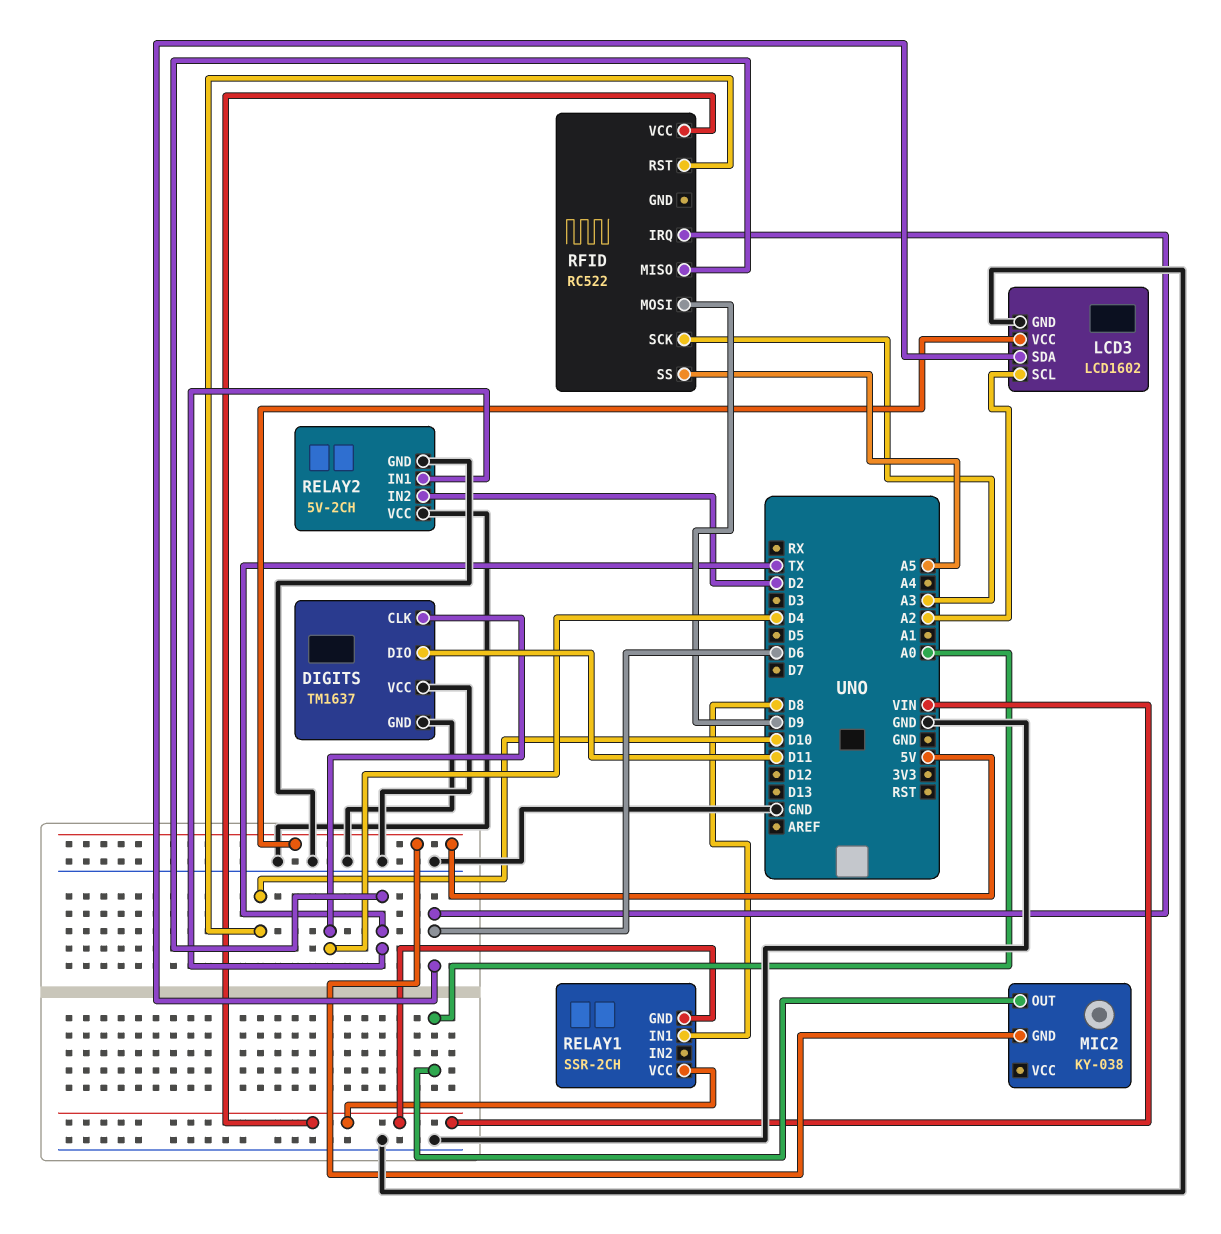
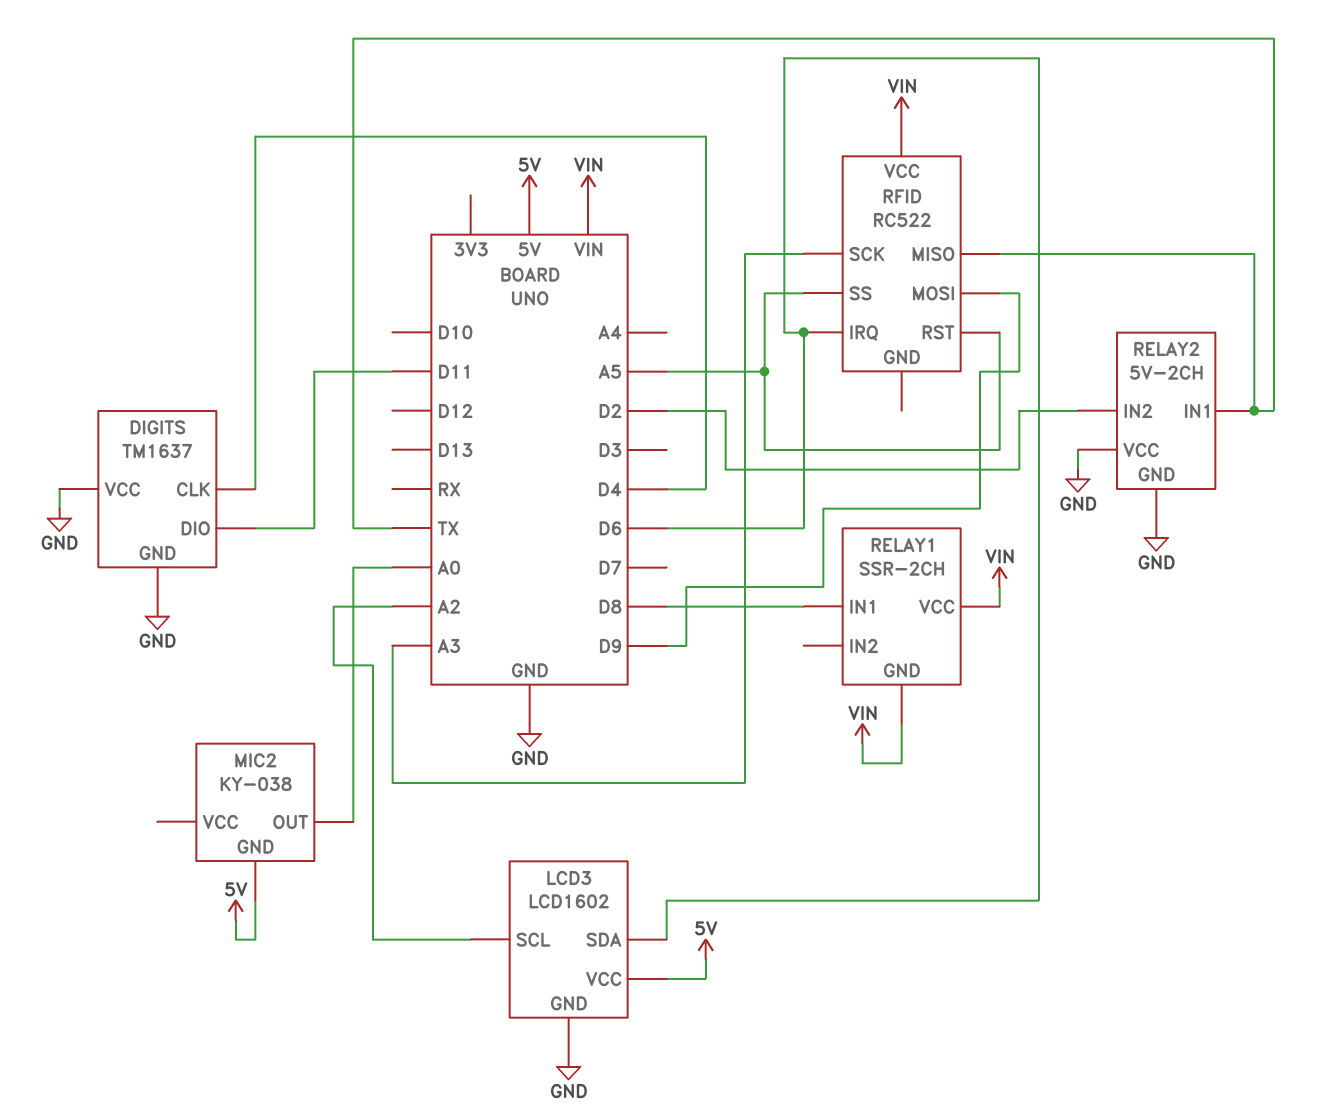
RFID pin RST: D10 -> A5

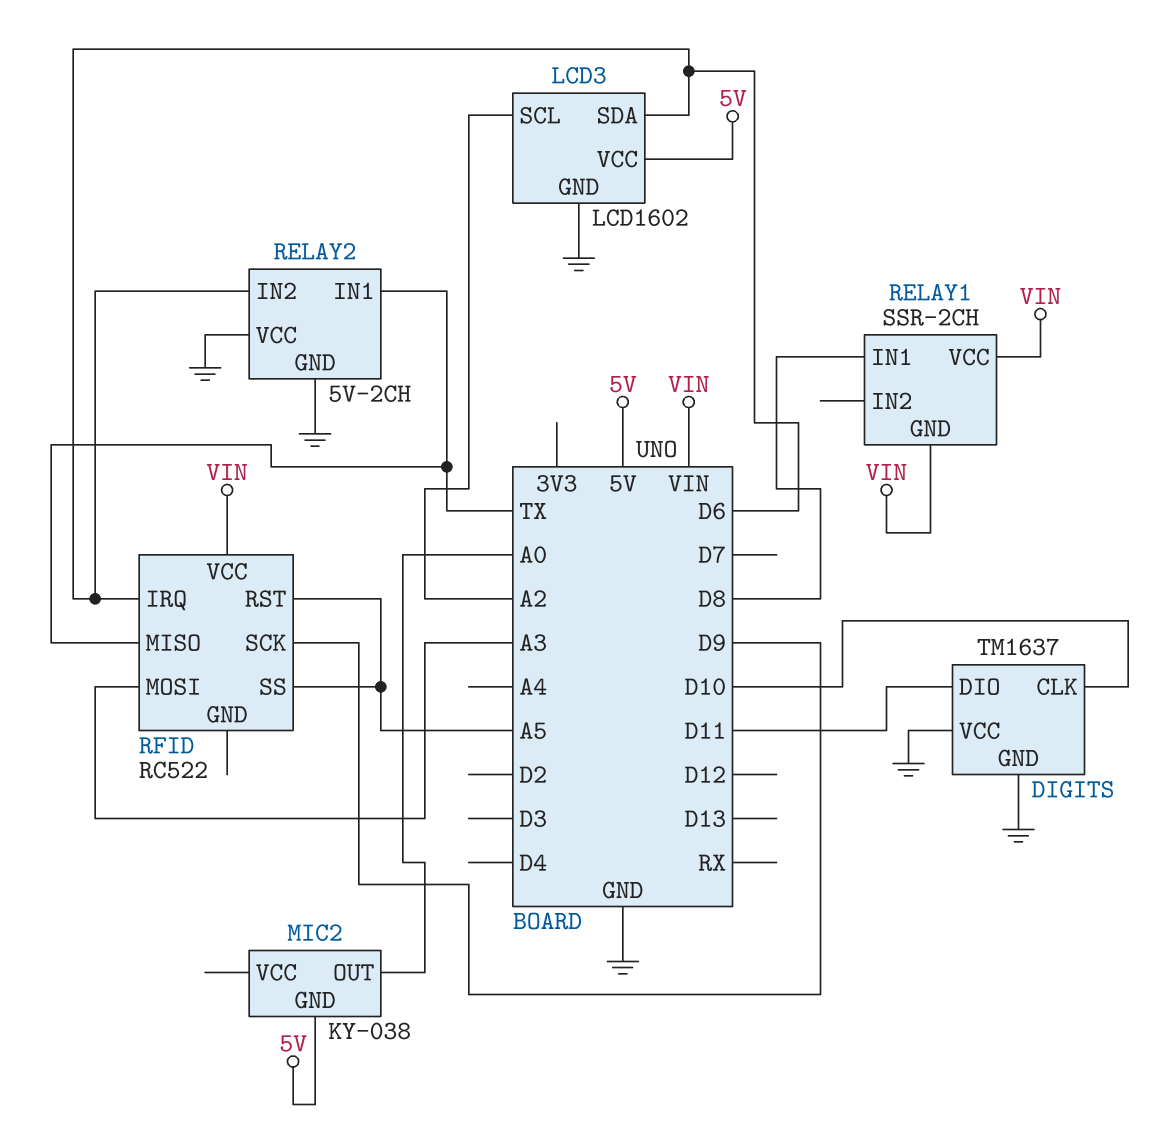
DIGITS pin CLK: D4 -> D10
RELAY2 pin IN2: D2 -> D6
RFID pin MOSI: D9 -> A3
RFID pin SCK: A3 -> D9

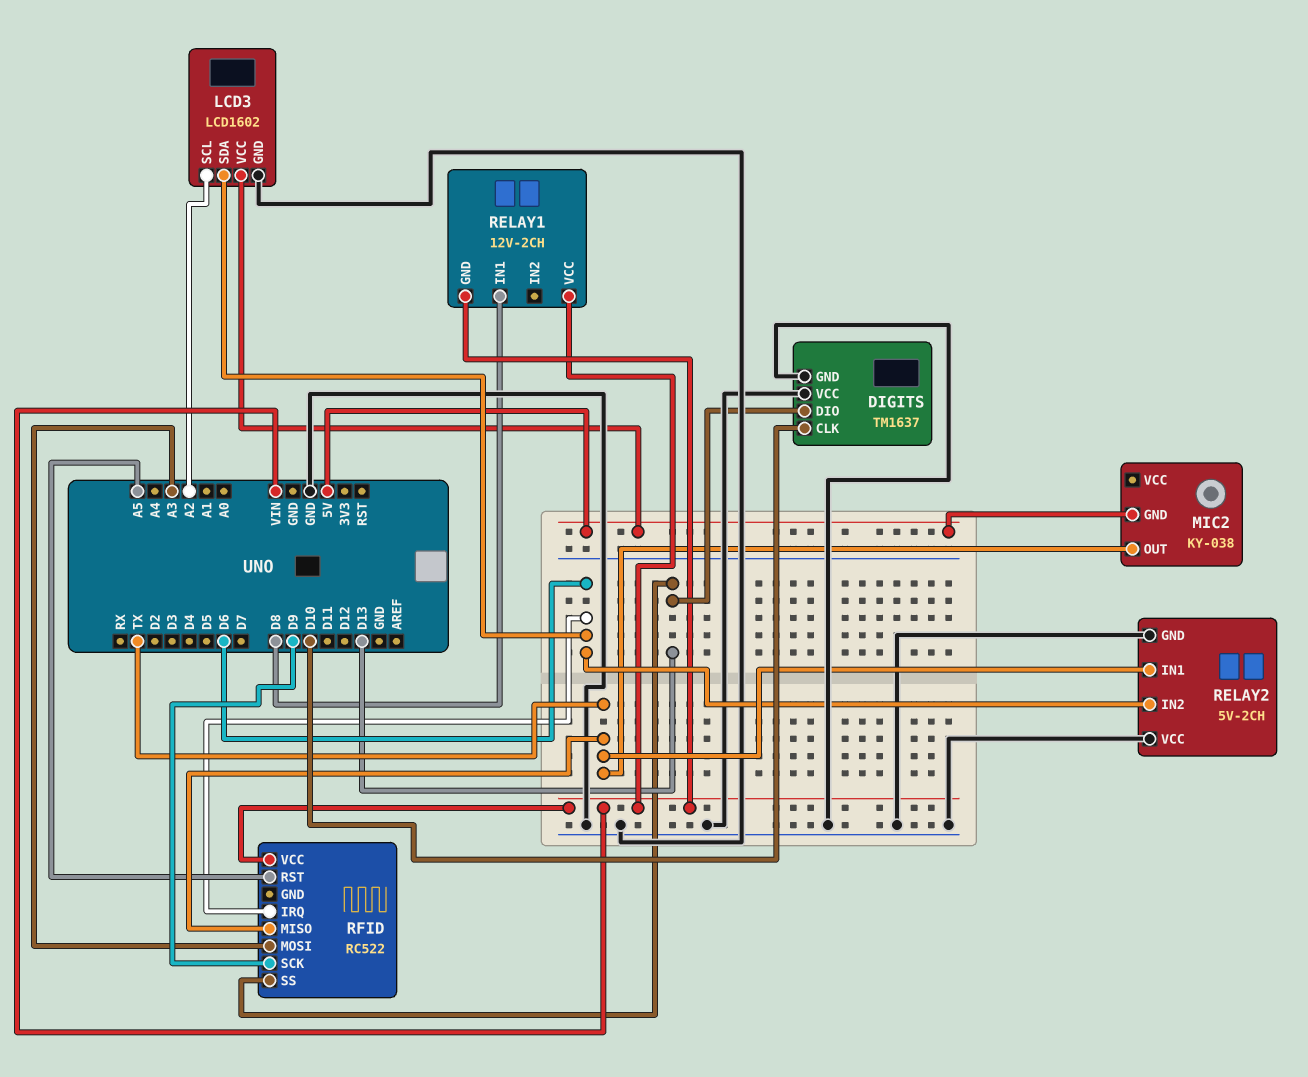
DIGITS pin DIO: D11 -> D13
MIC2 pin OUT: A0 -> TX
RELAY1: SSR-2CH -> 12V-2CH
RFID pin SS: A5 -> D13

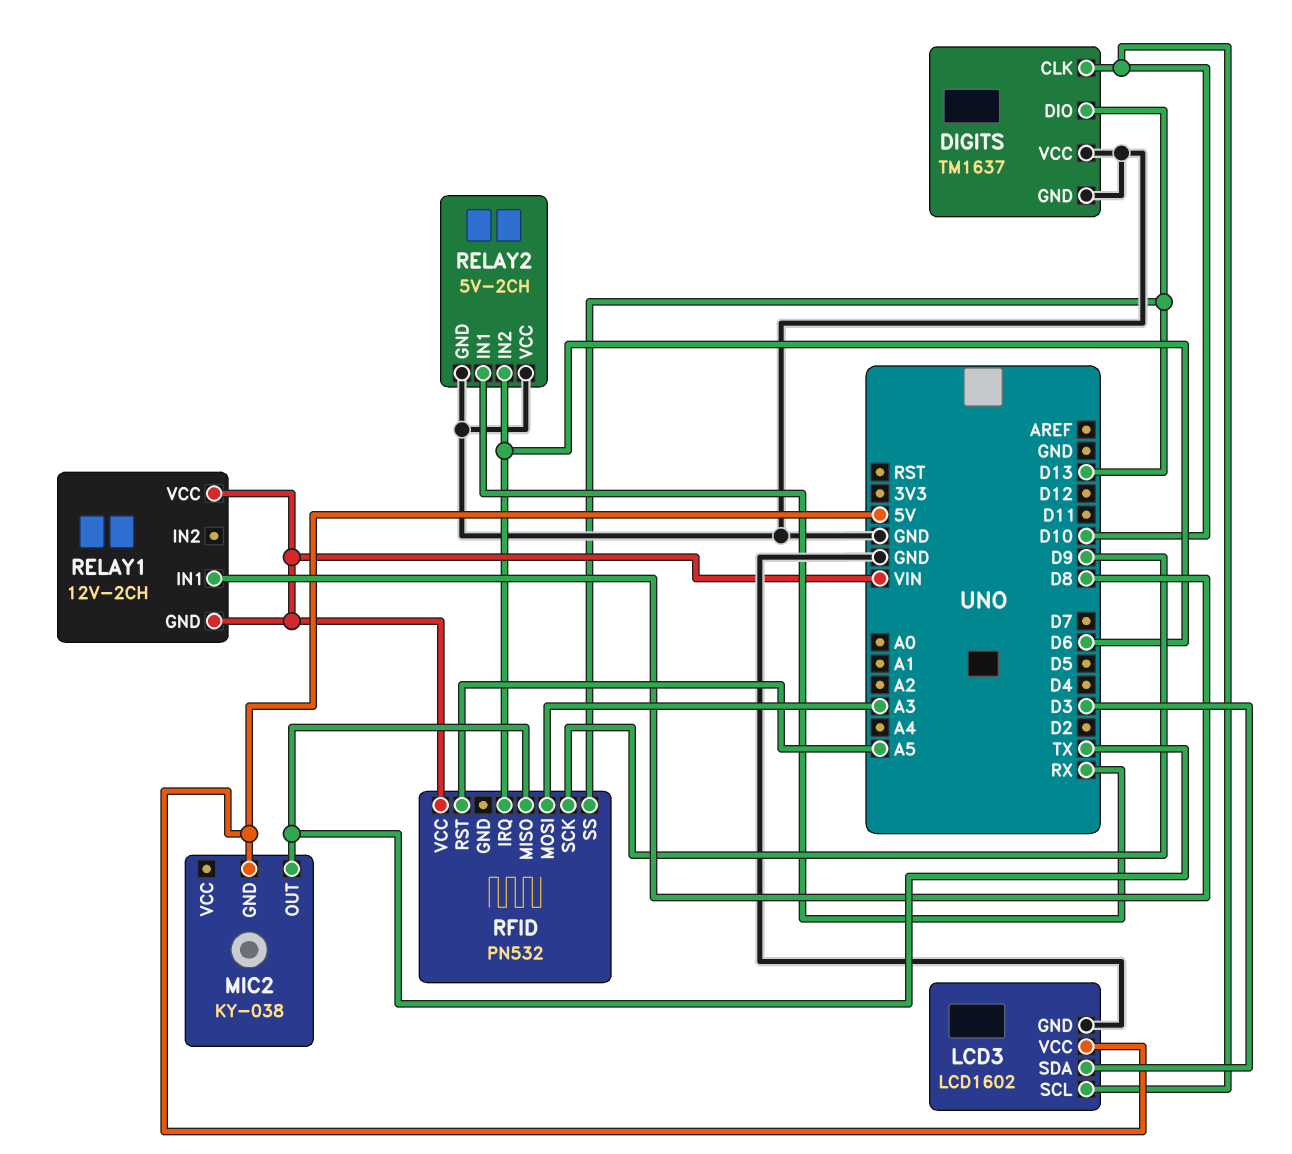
LCD3 pin SCL: A2 -> D10
LCD3 pin SDA: D6 -> D3
RELAY2 pin IN1: TX -> RX
RFID: RC522 -> PN532

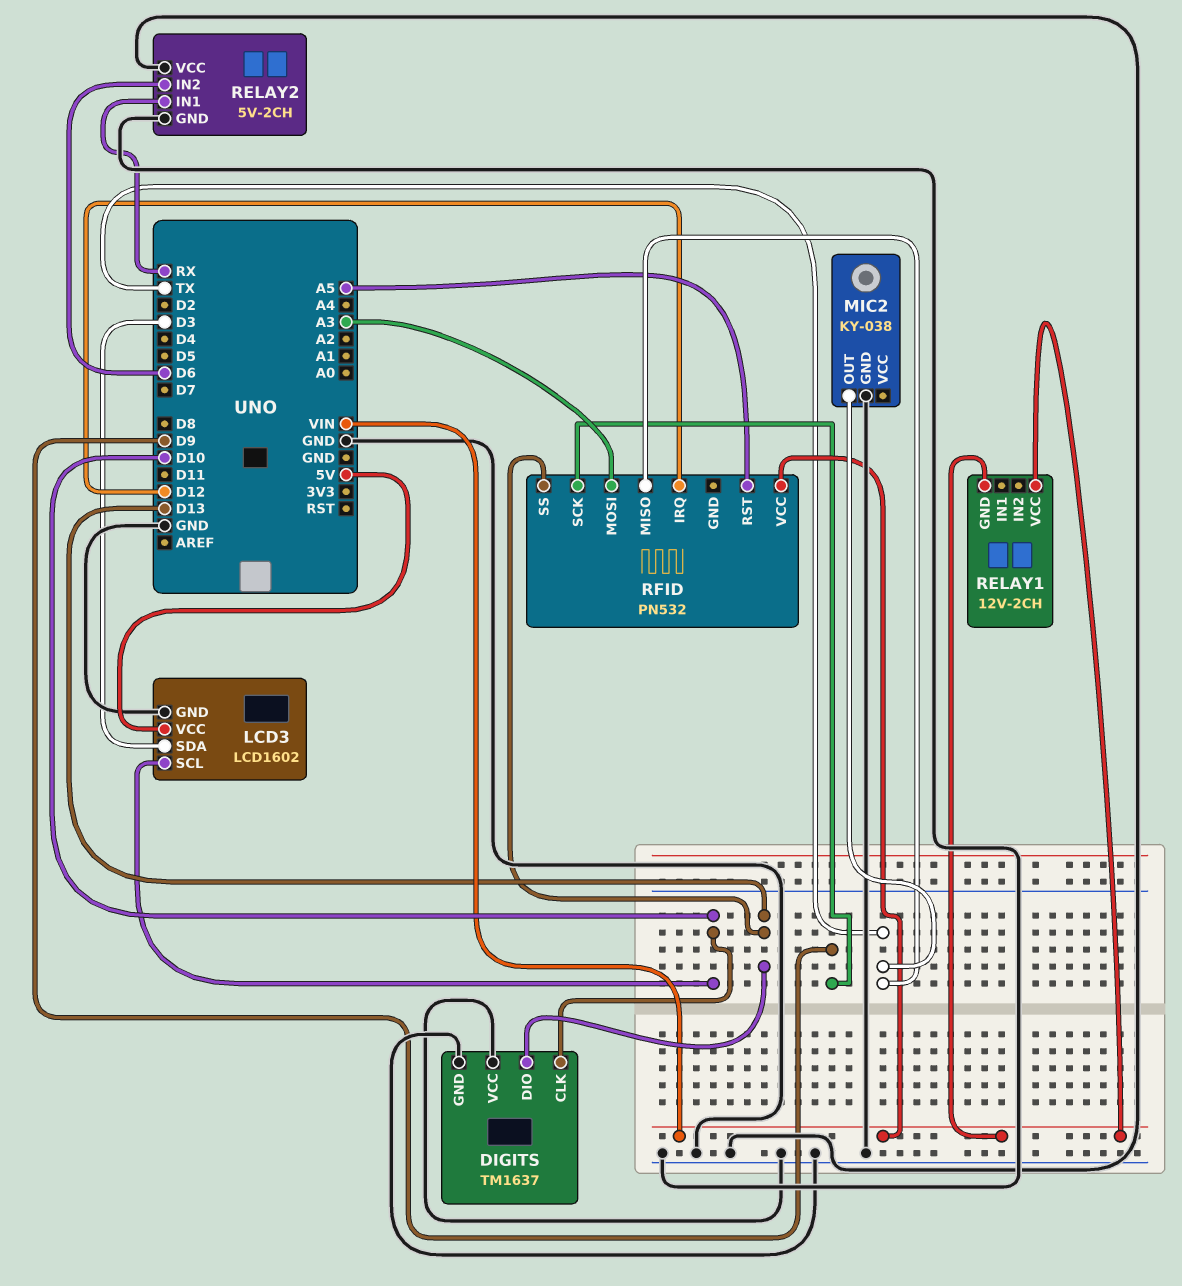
MIC2 pin GND: 5V -> GND
RELAY1 pin IN1: D8 -> none
RFID pin IRQ: D6 -> D12

